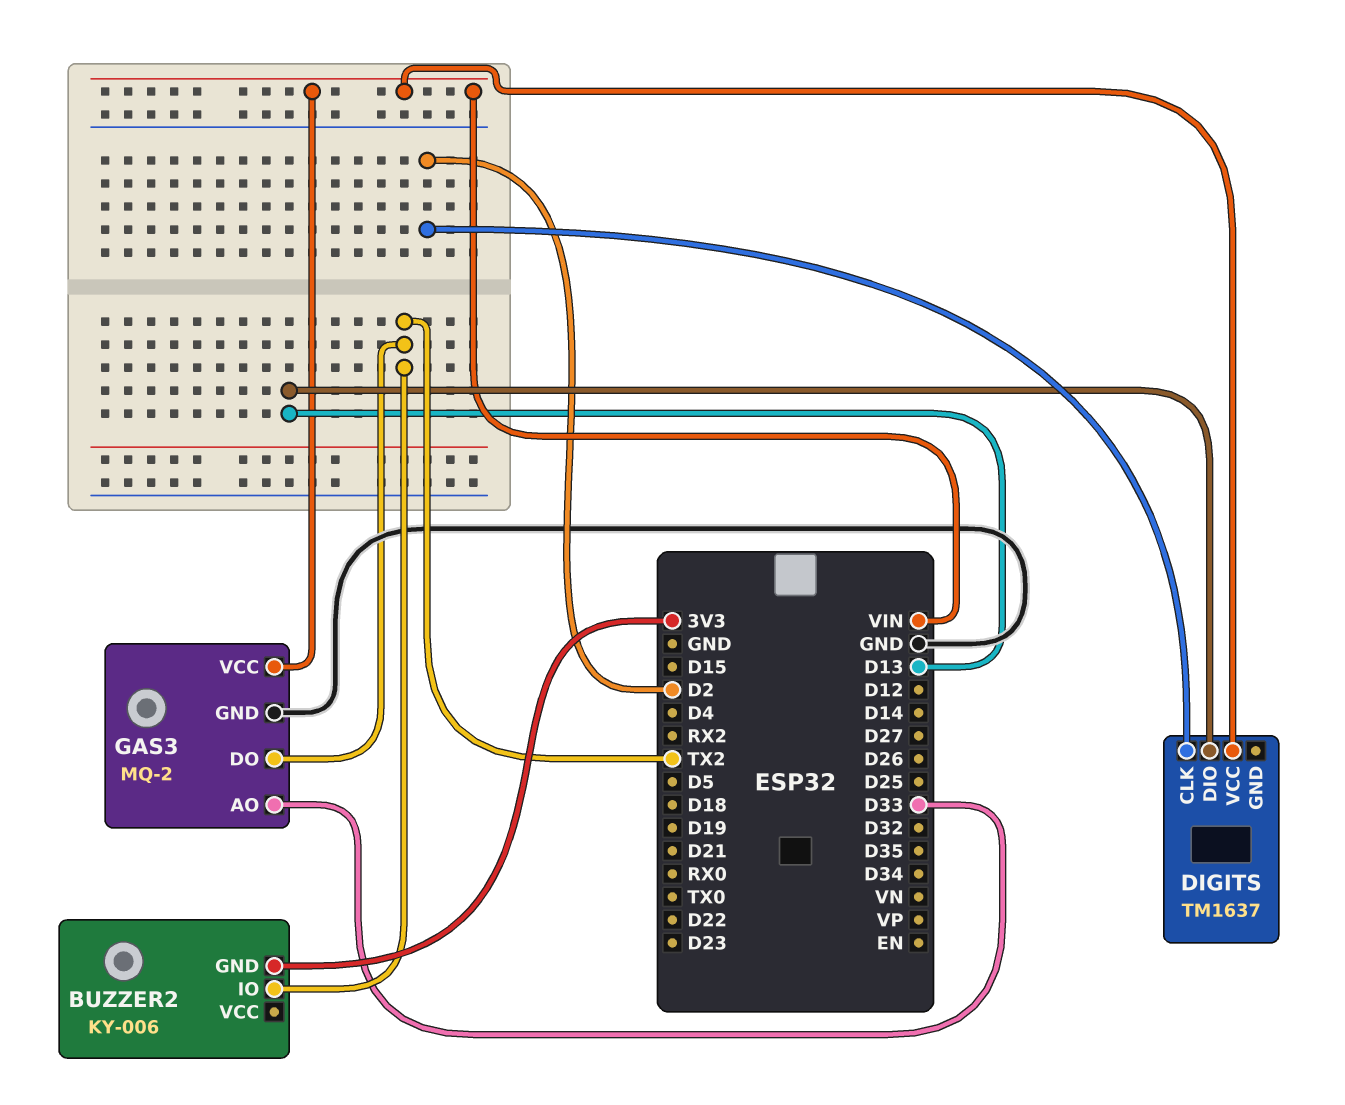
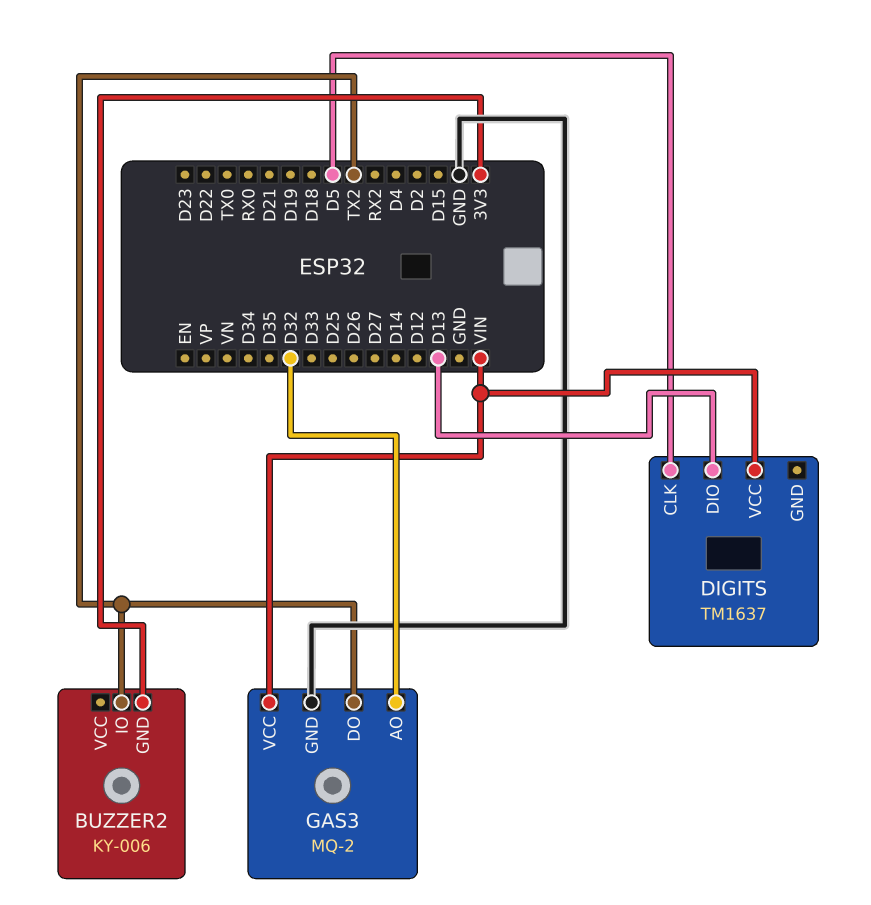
DIGITS pin CLK: D2 -> D5
GAS3 pin AO: D33 -> D32

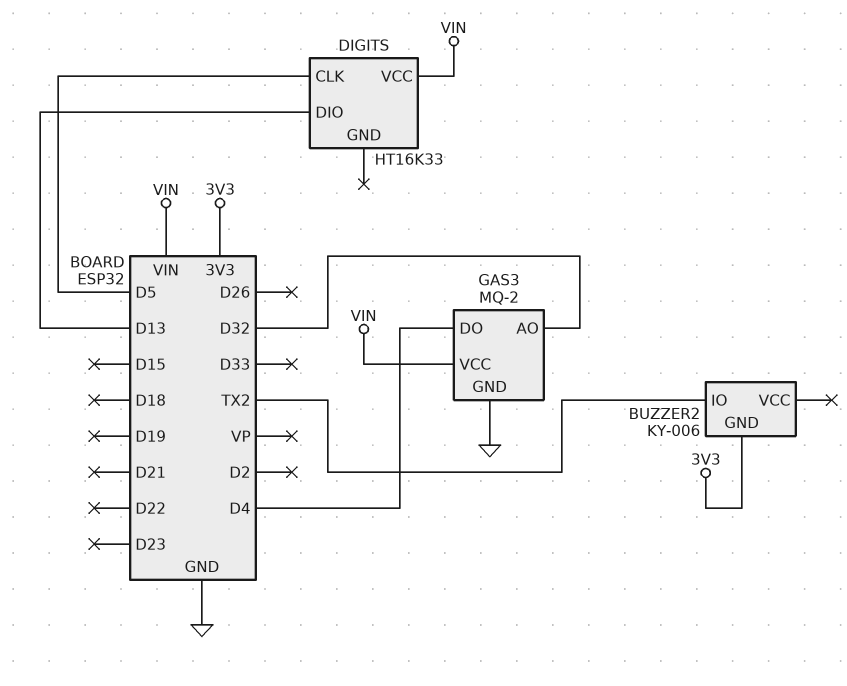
DIGITS: TM1637 -> HT16K33
GAS3 pin DO: TX2 -> D4

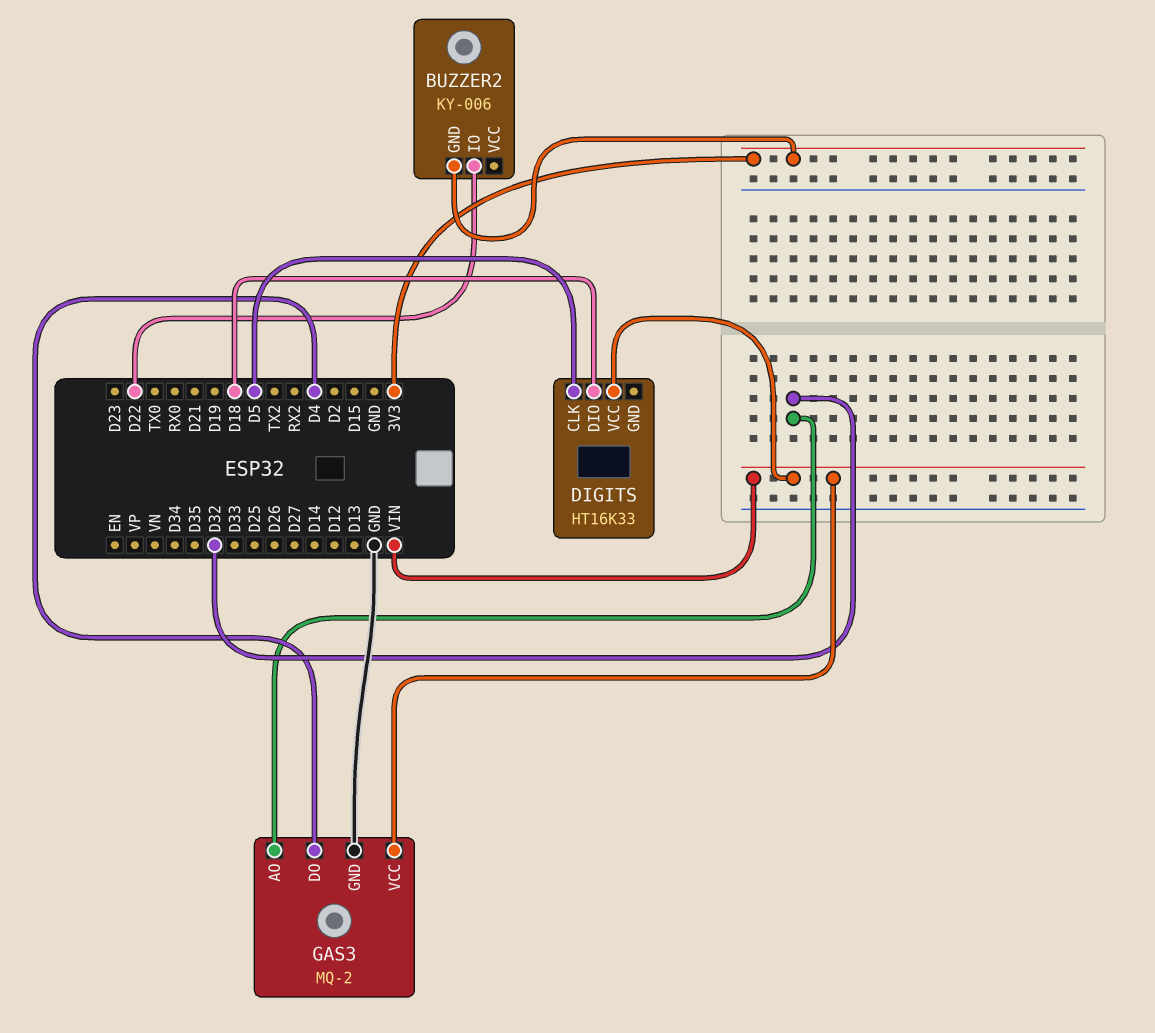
BUZZER2 pin IO: TX2 -> D22
DIGITS pin DIO: D13 -> D18

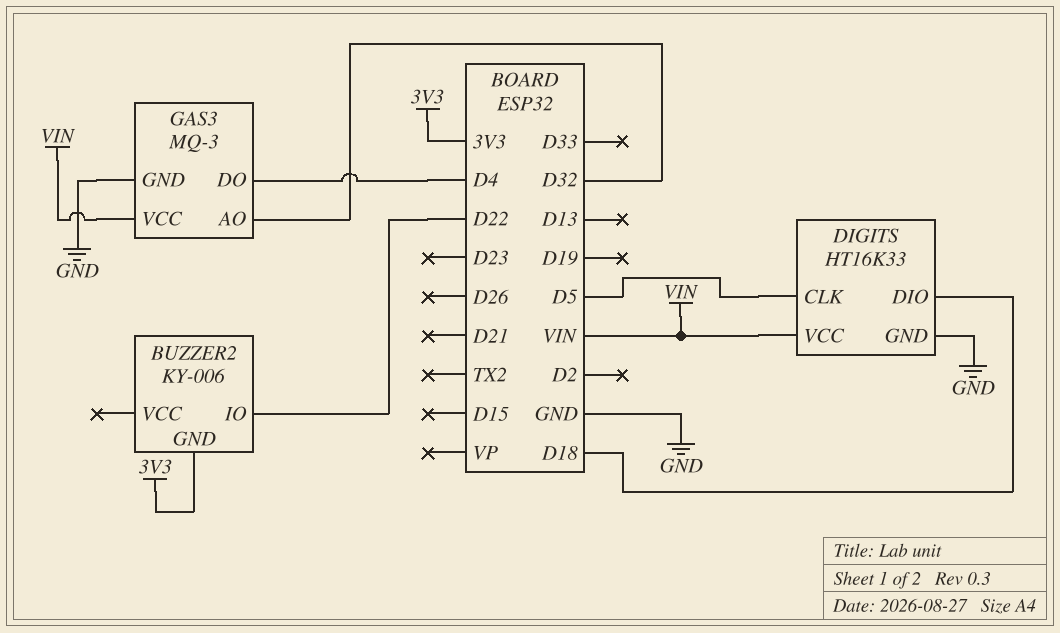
DIGITS pin GND: none -> GND
GAS3: MQ-2 -> MQ-3

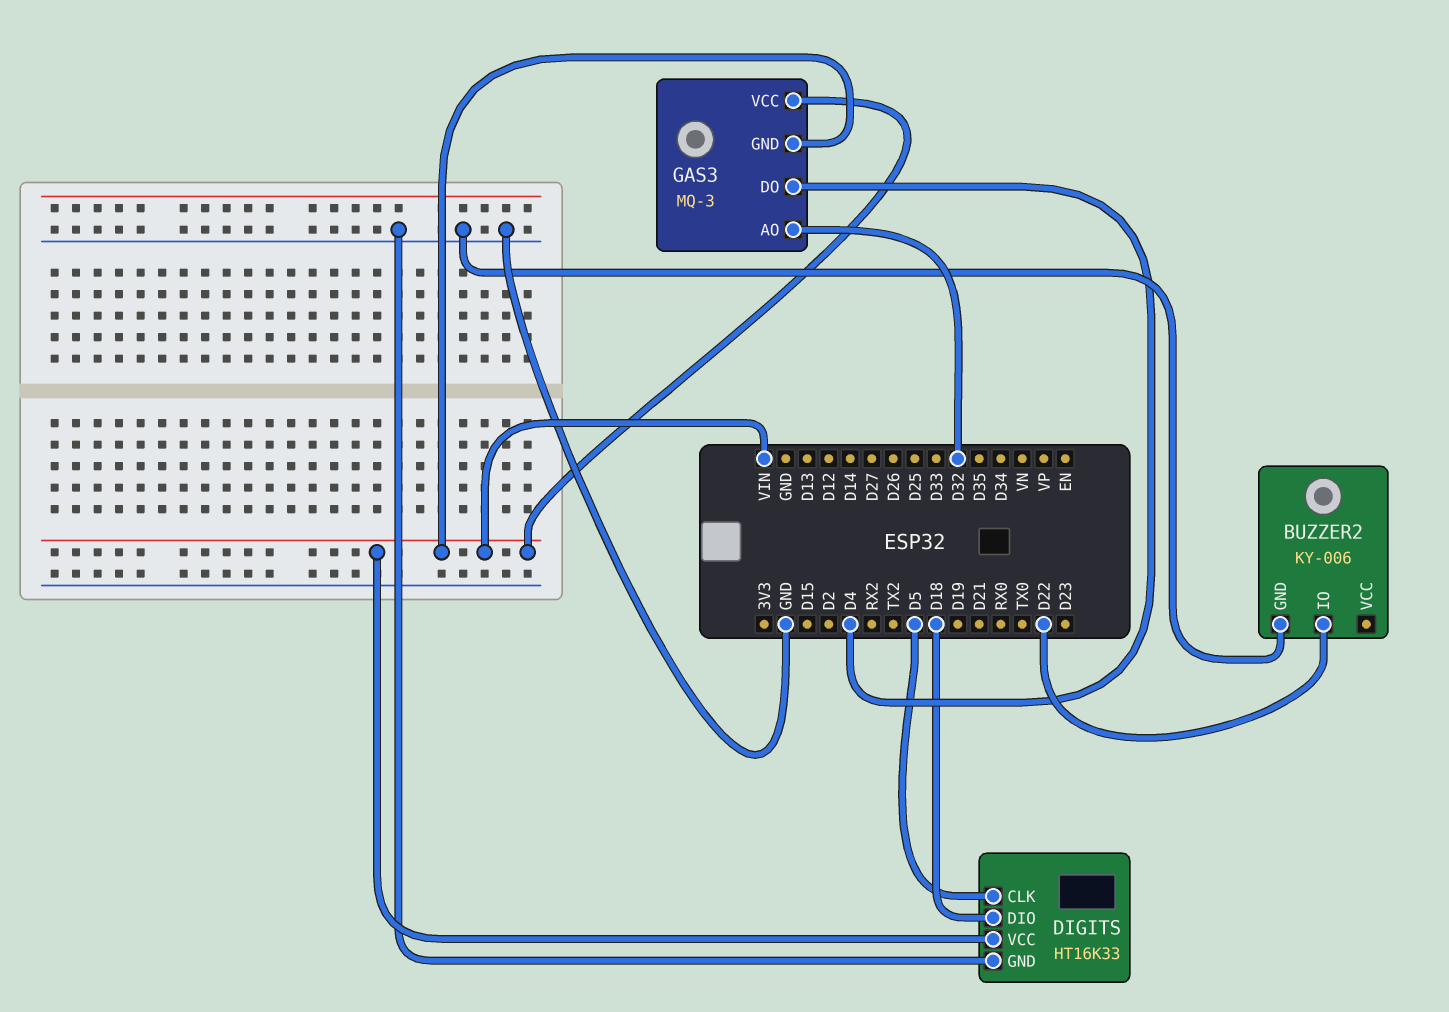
BUZZER2 pin GND: 3V3 -> GND
GAS3 pin GND: GND -> VIN

